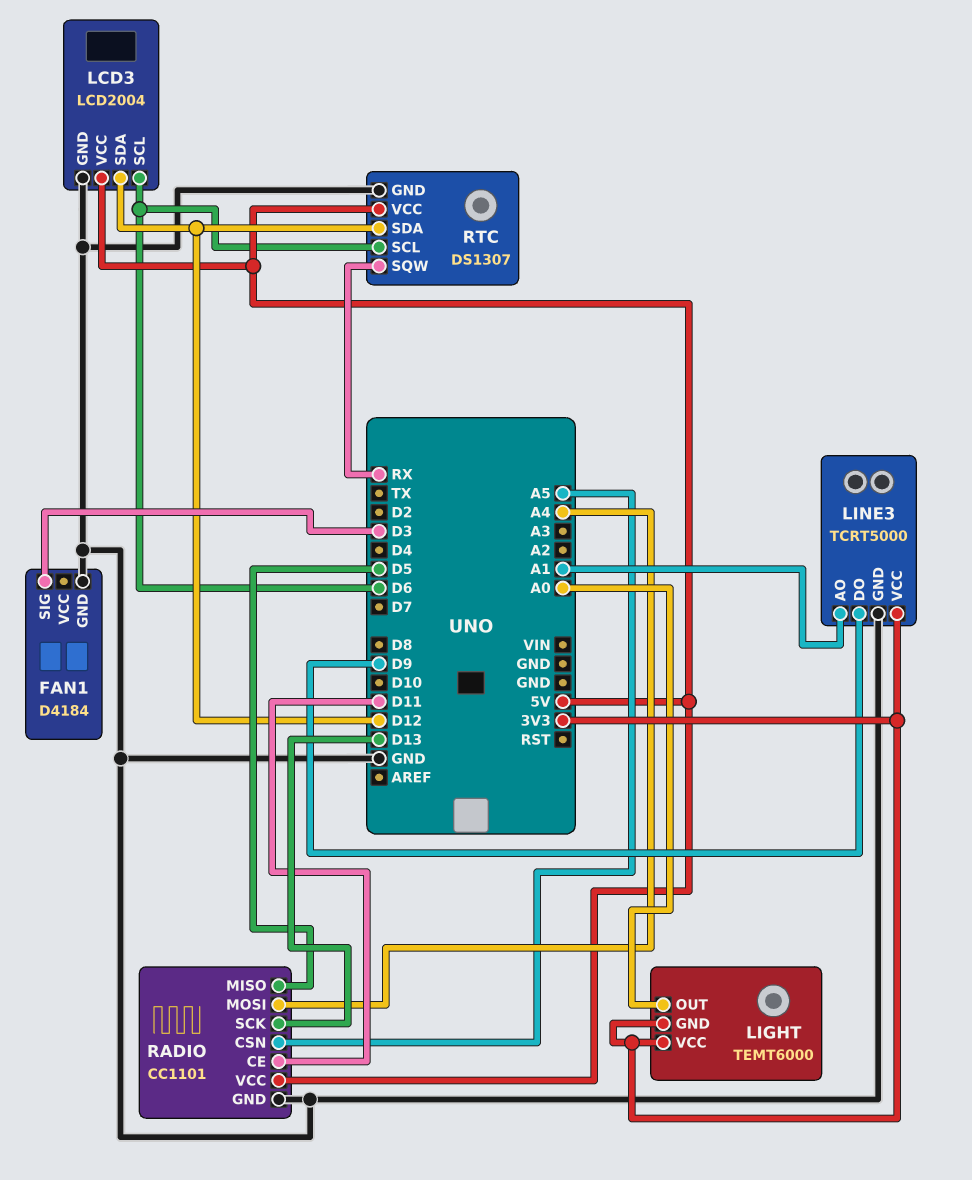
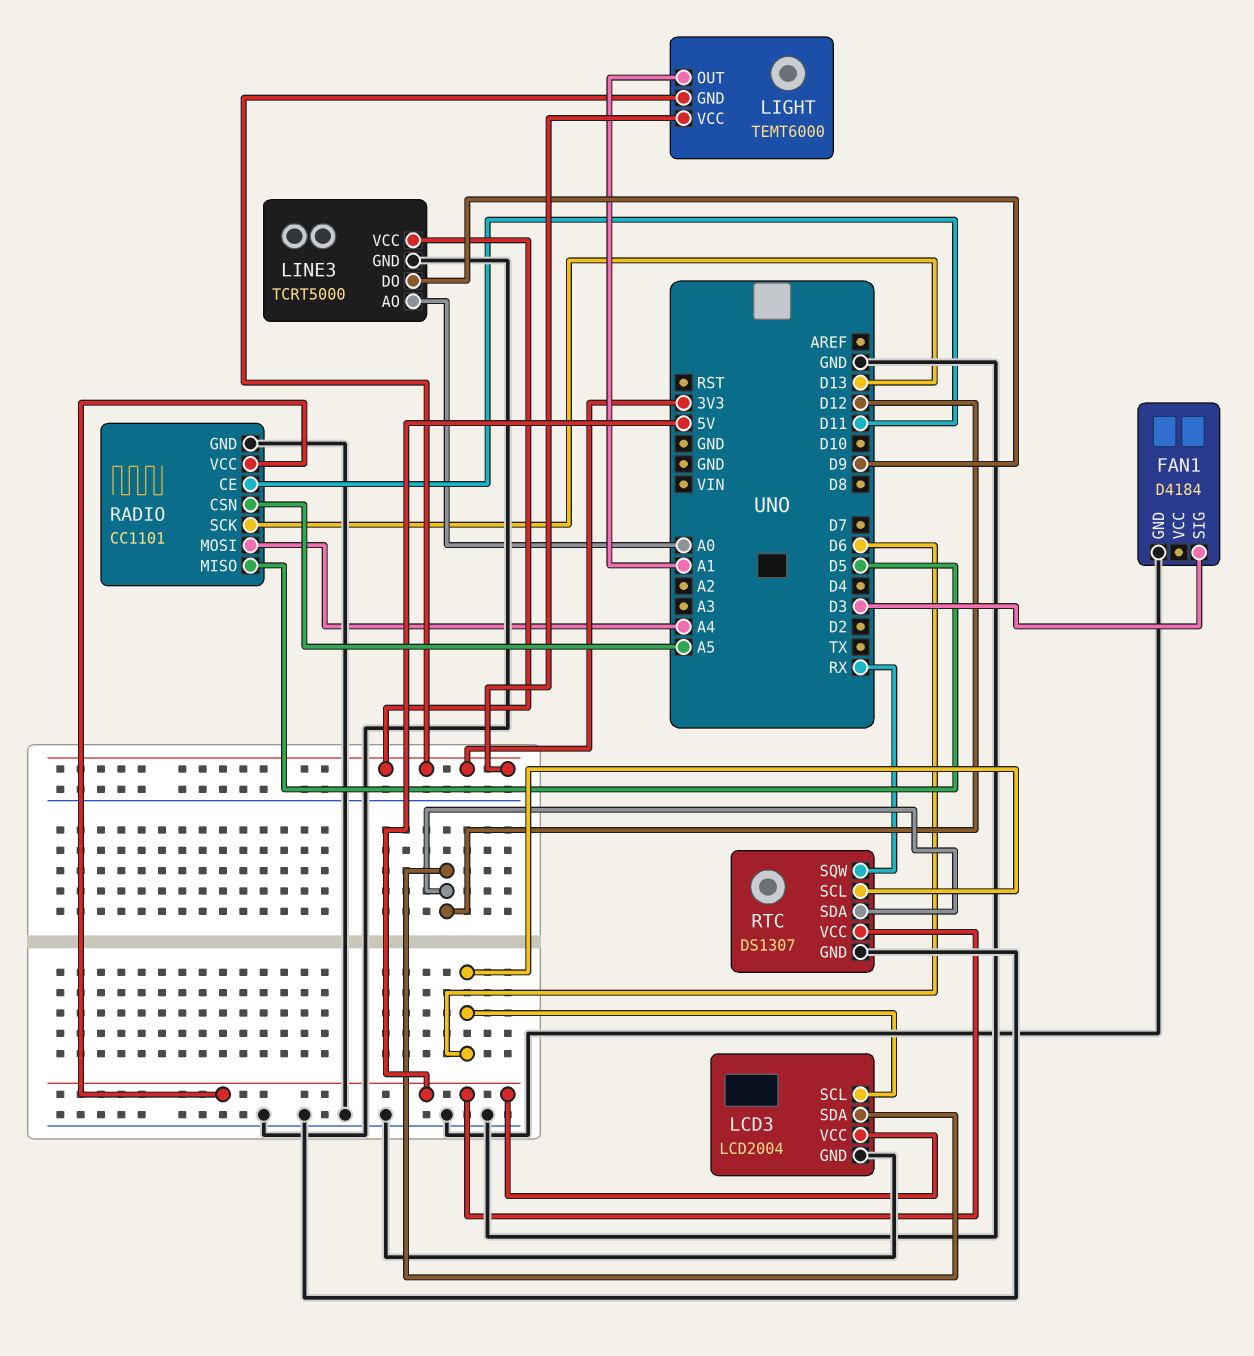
LIGHT pin OUT: A0 -> A1
LINE3 pin AO: A1 -> A0

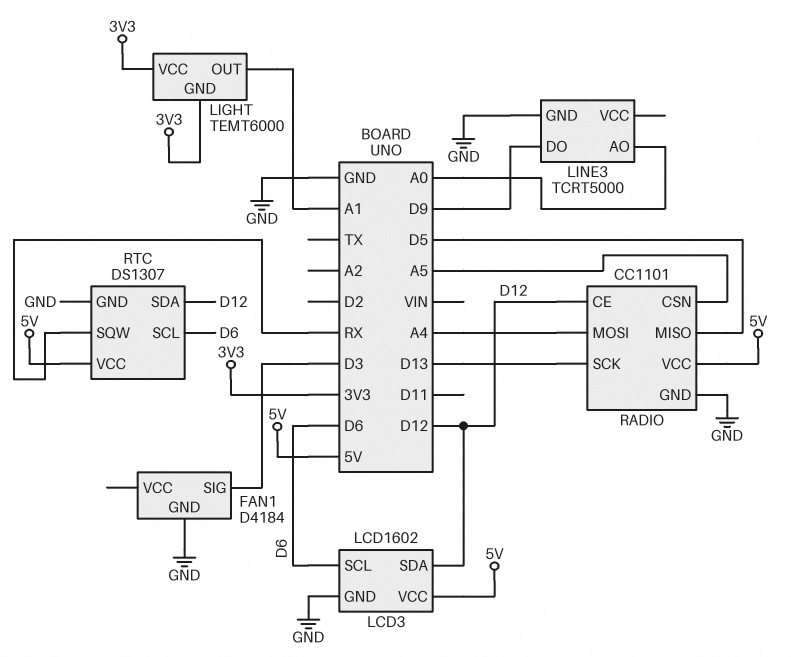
LCD3: LCD2004 -> LCD1602
LINE3 pin VCC: 3V3 -> none
RADIO pin CE: D11 -> D12

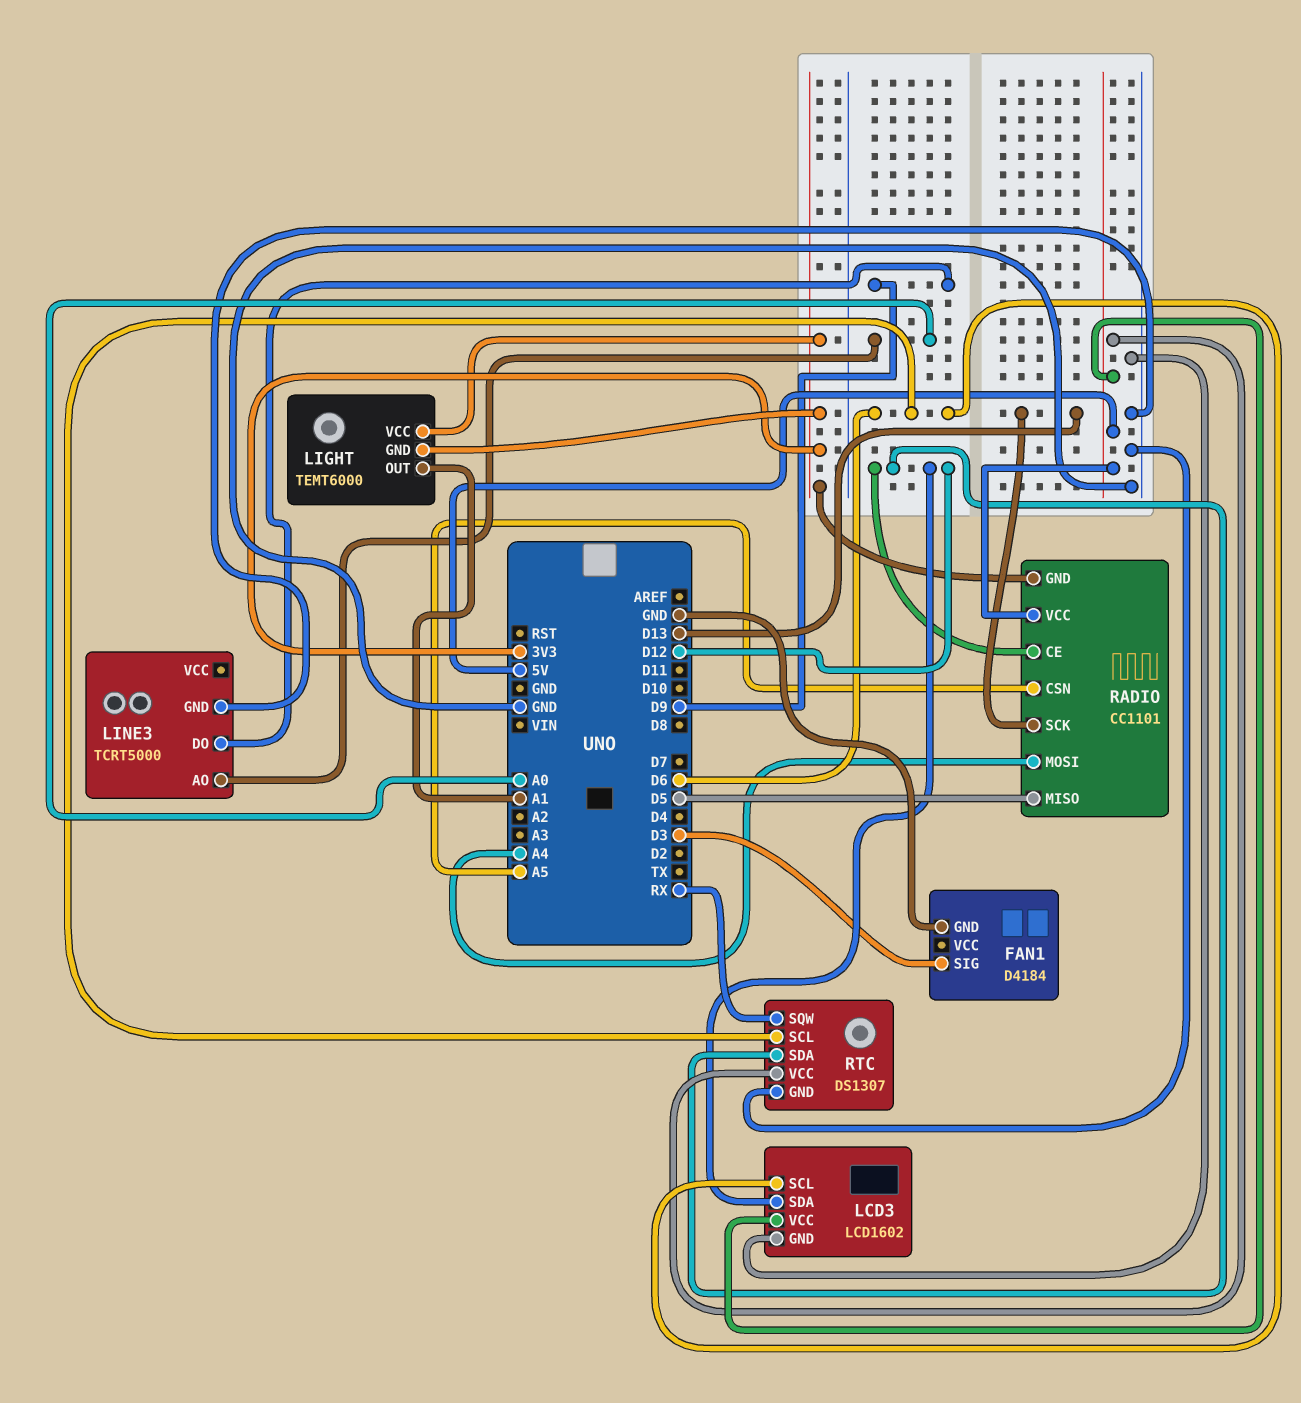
RADIO pin GND: GND -> 3V3

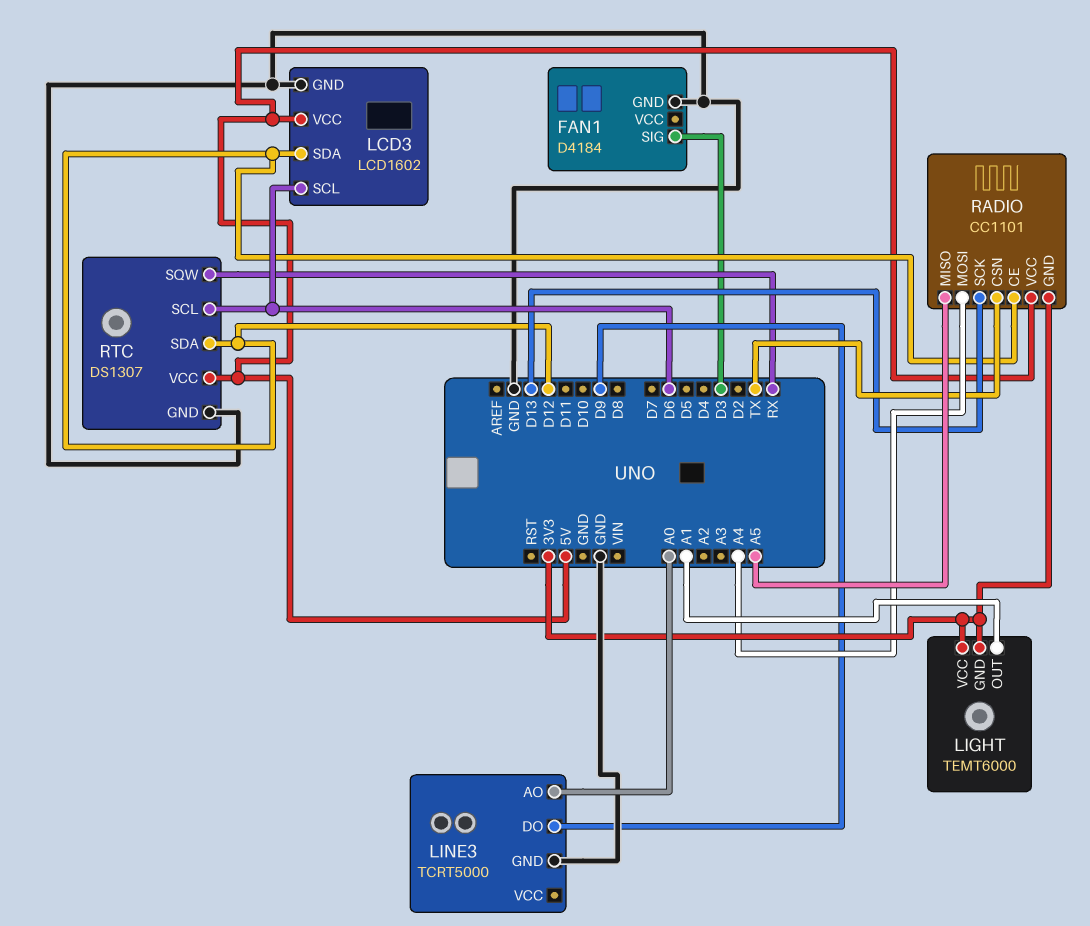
RADIO pin CSN: A5 -> TX
RADIO pin MISO: D5 -> A5

